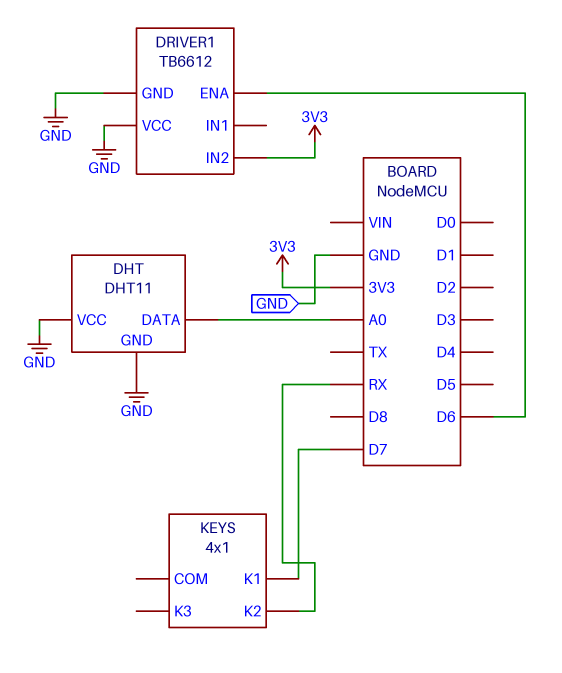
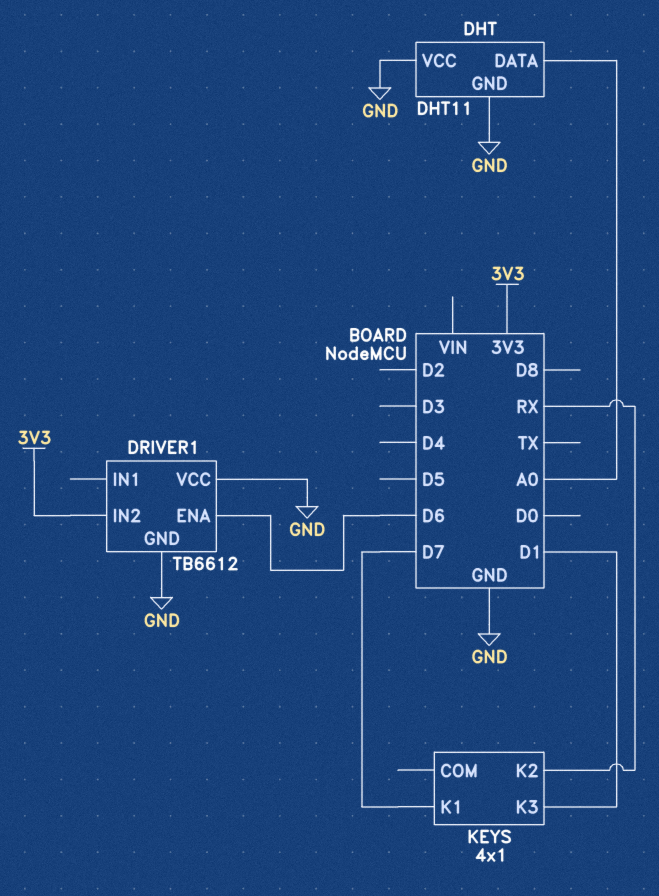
KEYS pin K3: none -> D1

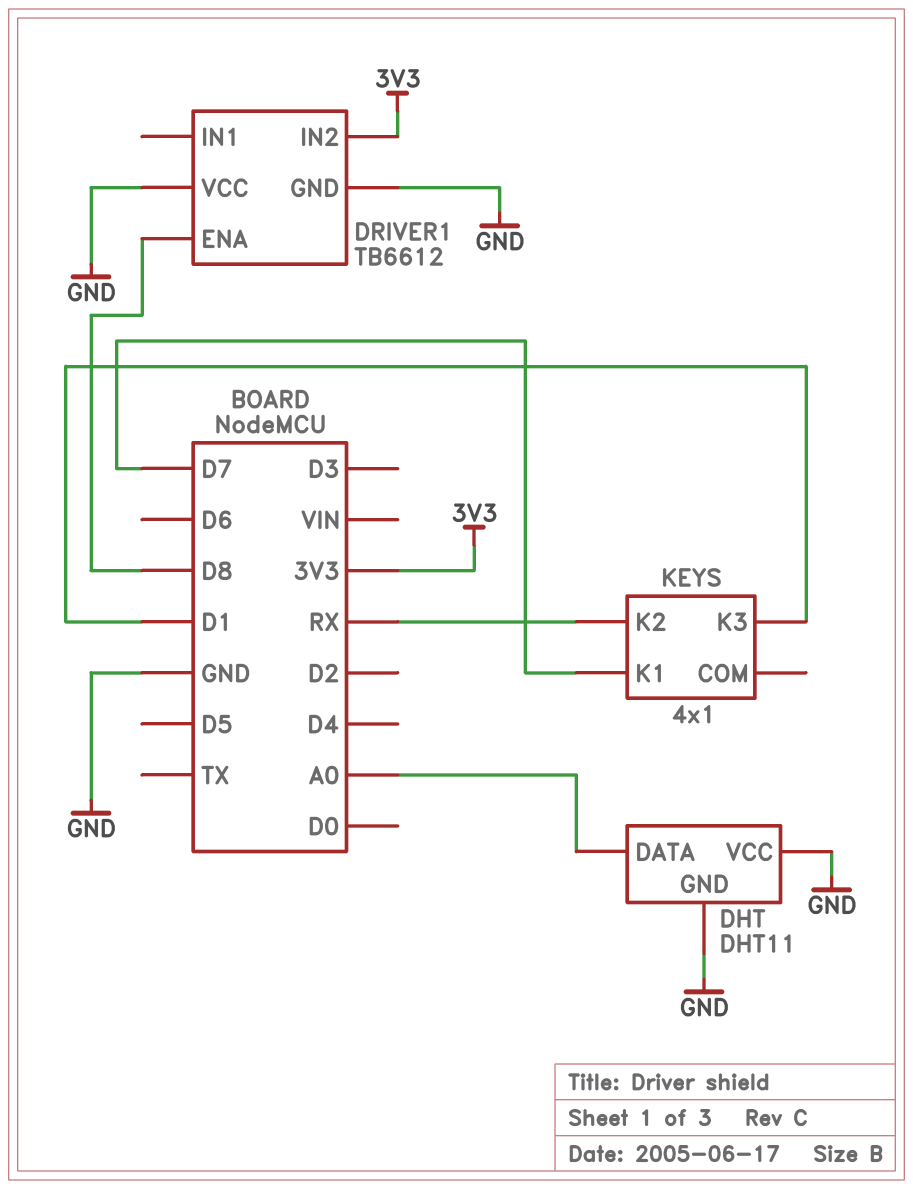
DRIVER1 pin ENA: D6 -> D8

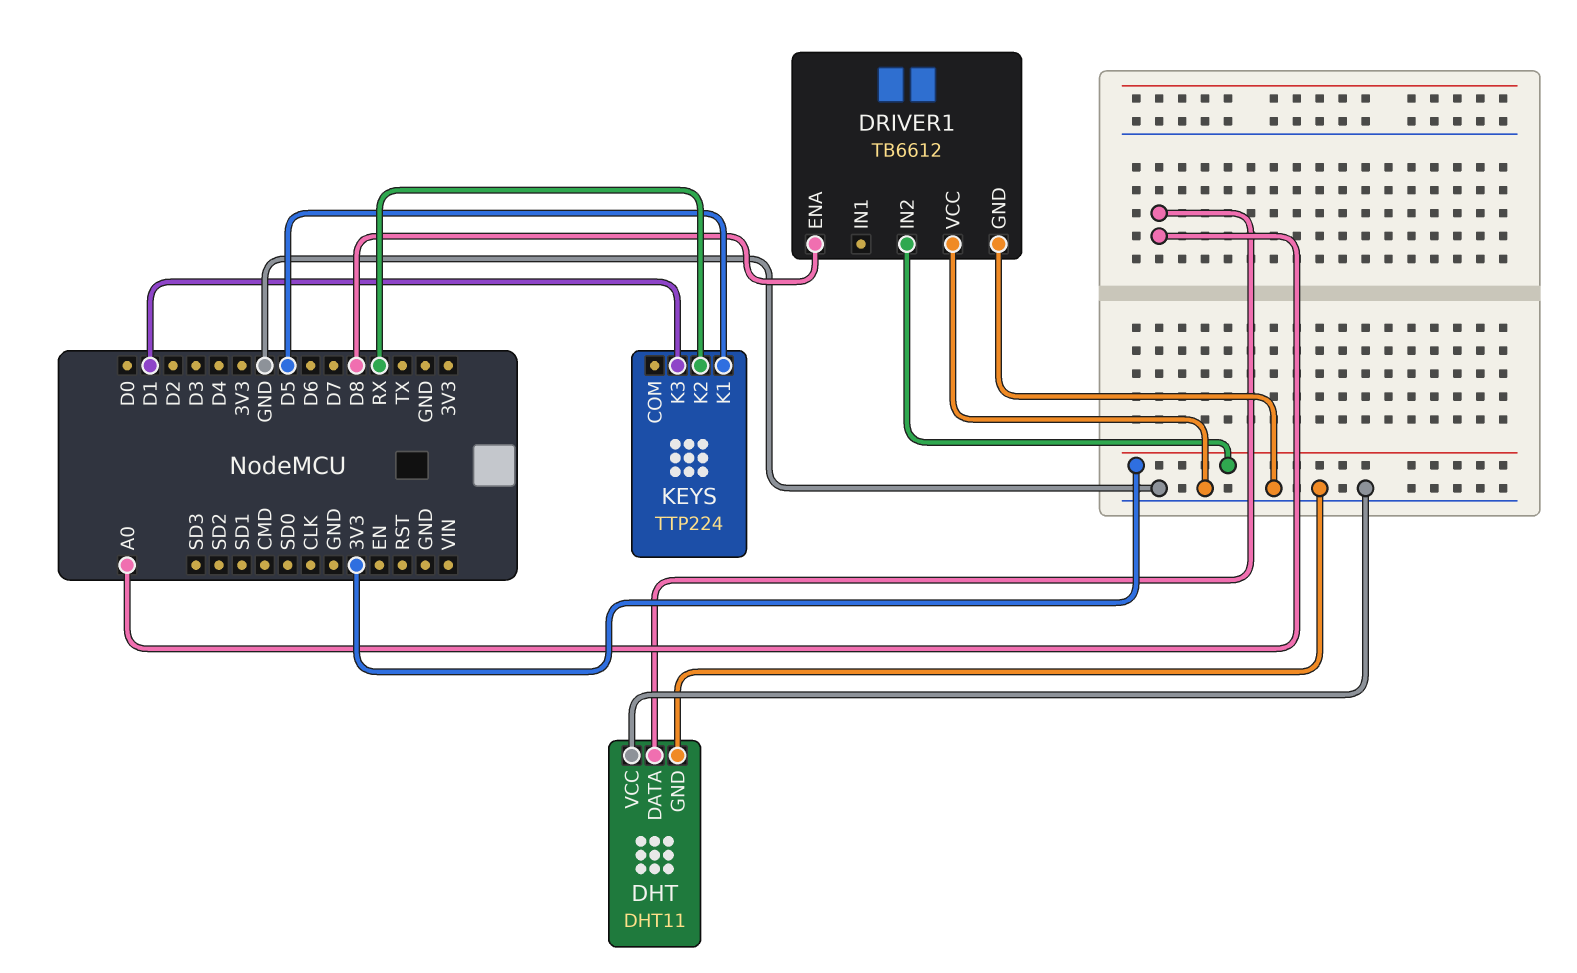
KEYS: 4x1 -> TTP224
KEYS pin K1: D7 -> D5

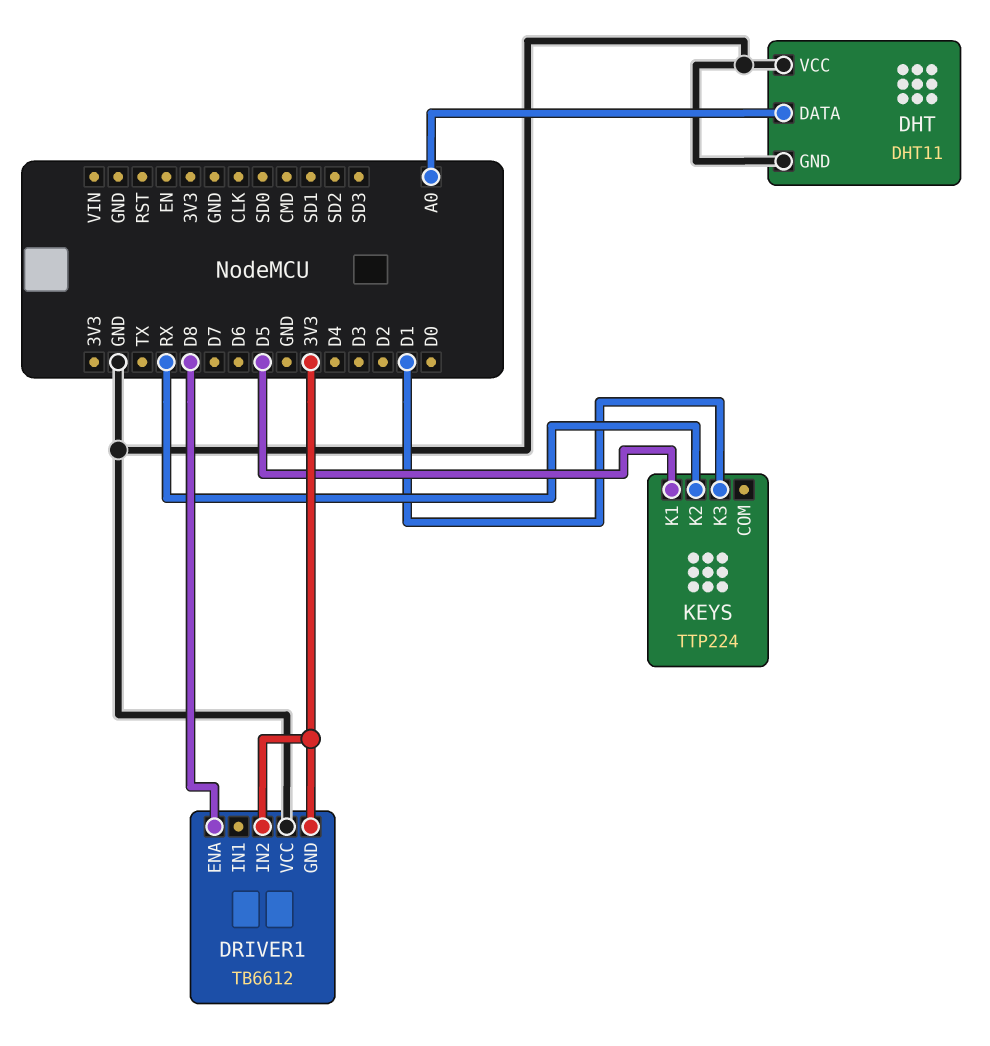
DRIVER1 pin GND: GND -> 3V3

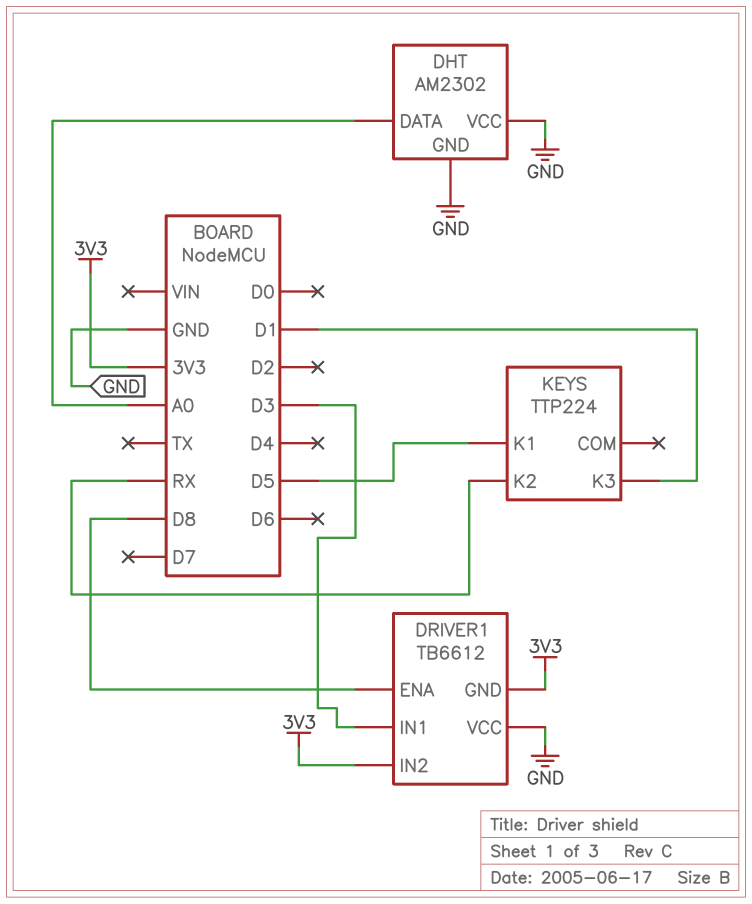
DHT: DHT11 -> AM2302
DRIVER1 pin IN1: none -> D3

